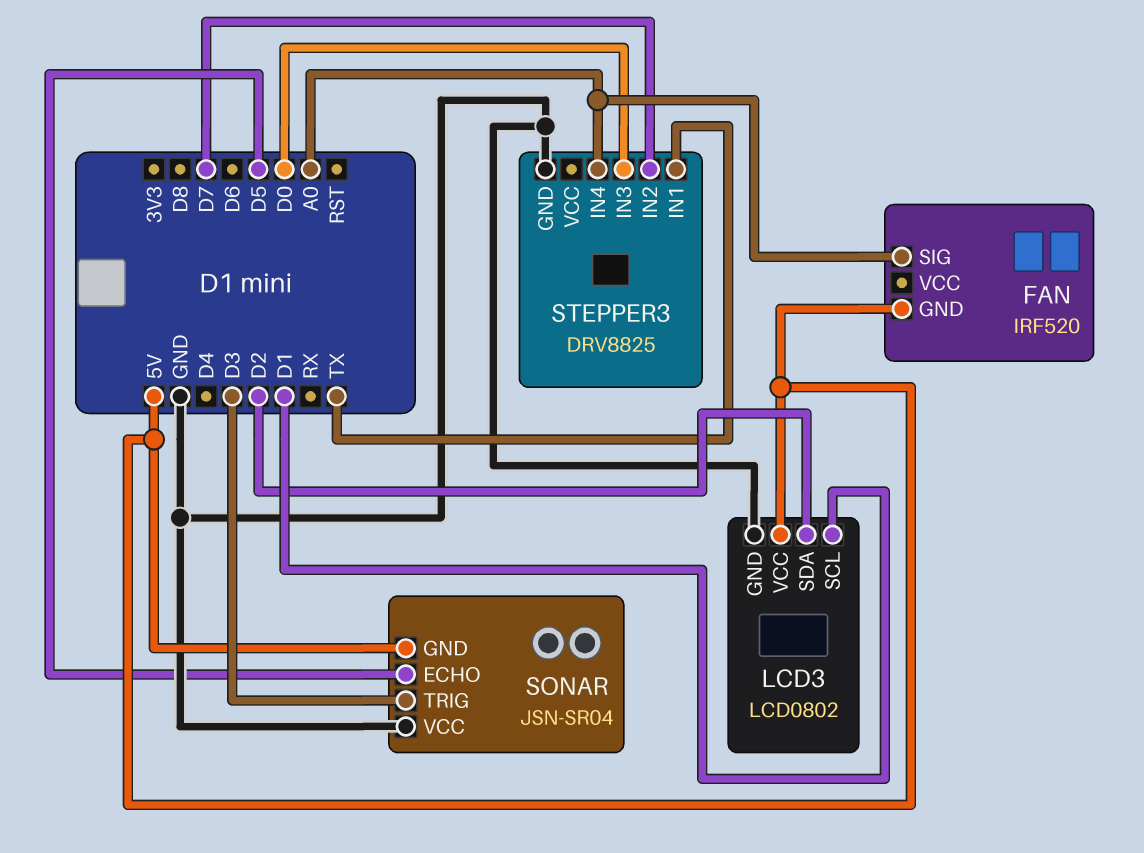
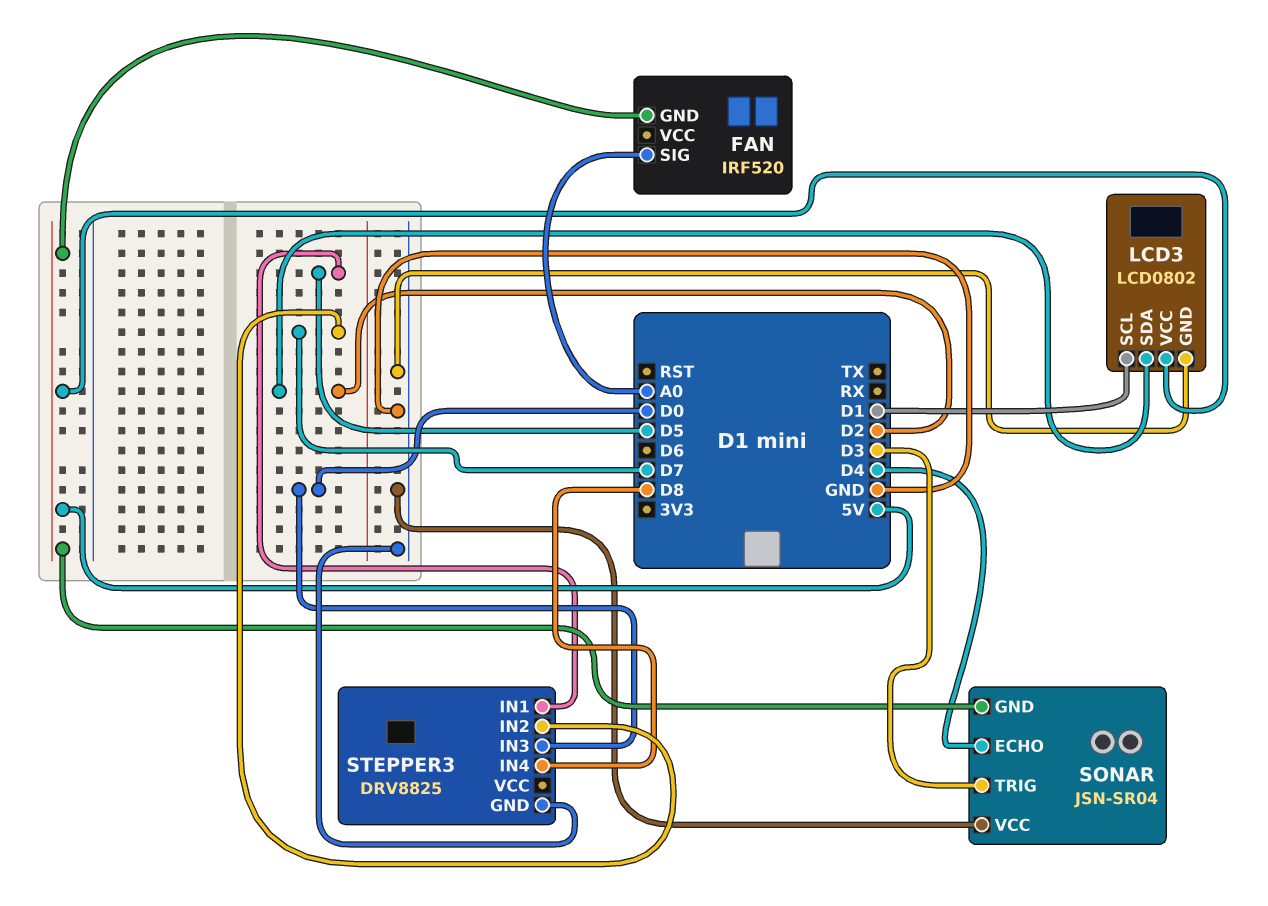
SONAR pin ECHO: D5 -> D4
STEPPER3 pin IN1: TX -> D5
STEPPER3 pin IN4: A0 -> D8

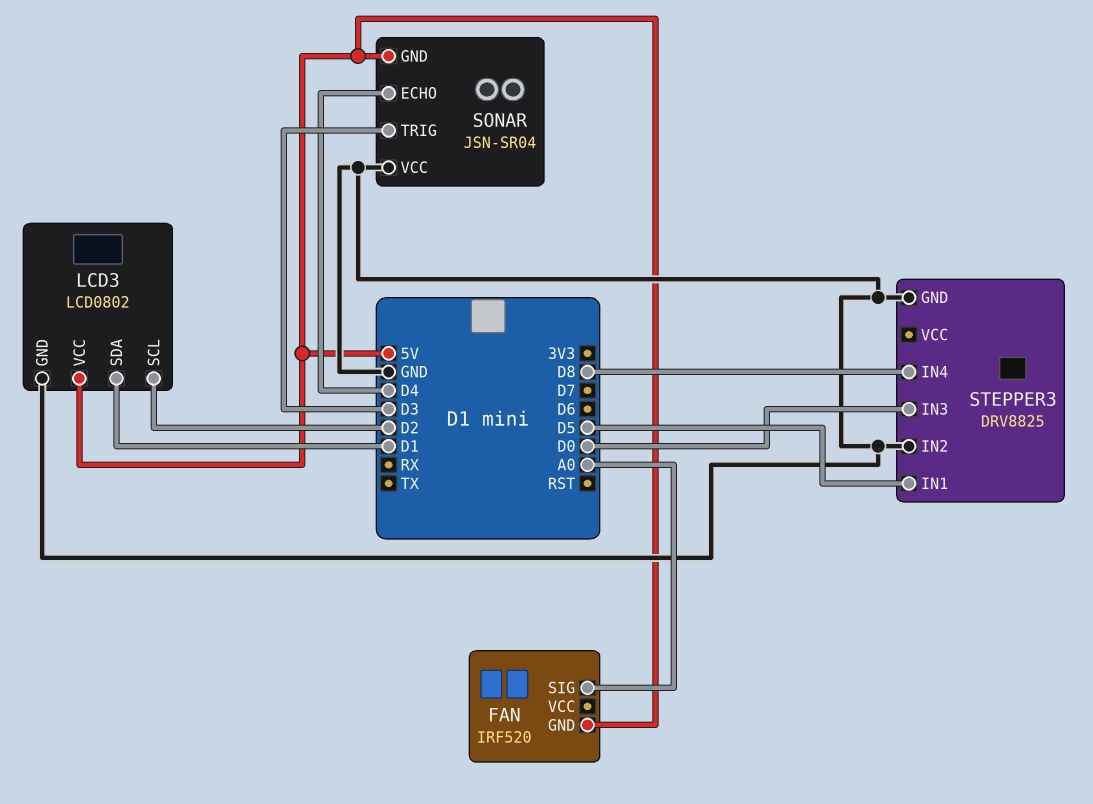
LCD3 pin SCL: D1 -> D2
LCD3 pin SDA: D2 -> D1
STEPPER3 pin IN2: D7 -> GND

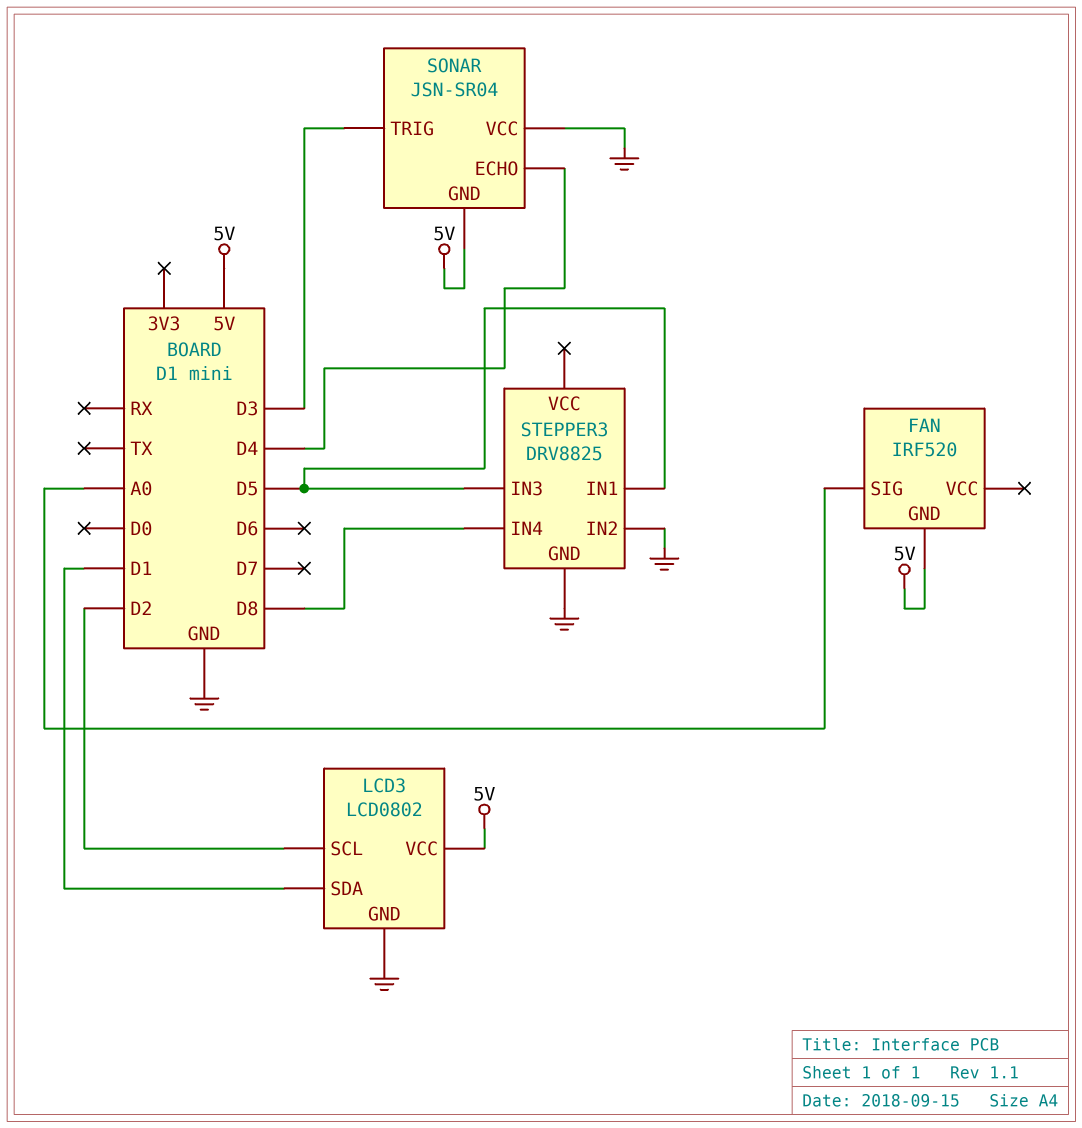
STEPPER3 pin IN3: D0 -> D5

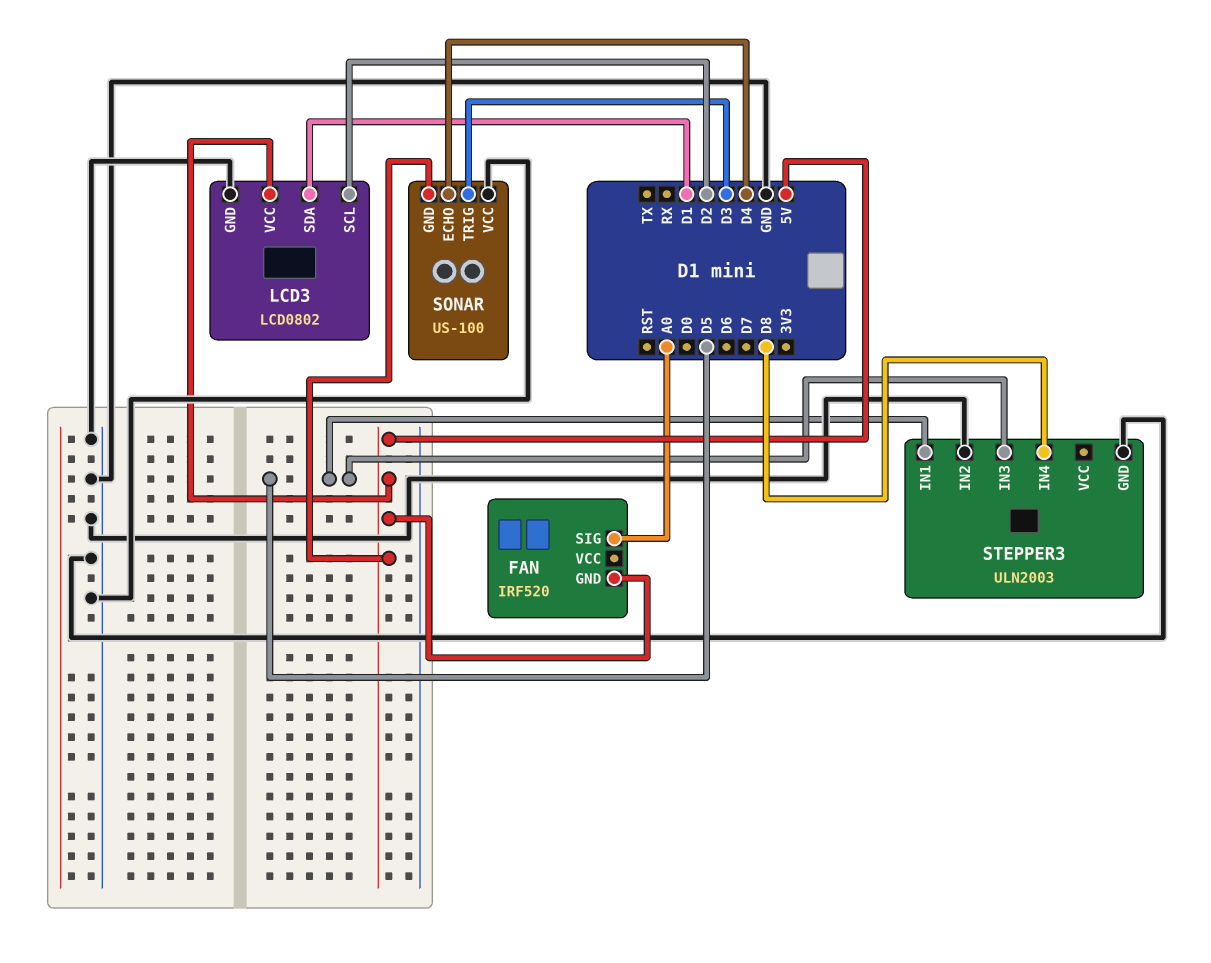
SONAR: JSN-SR04 -> US-100
STEPPER3: DRV8825 -> ULN2003

